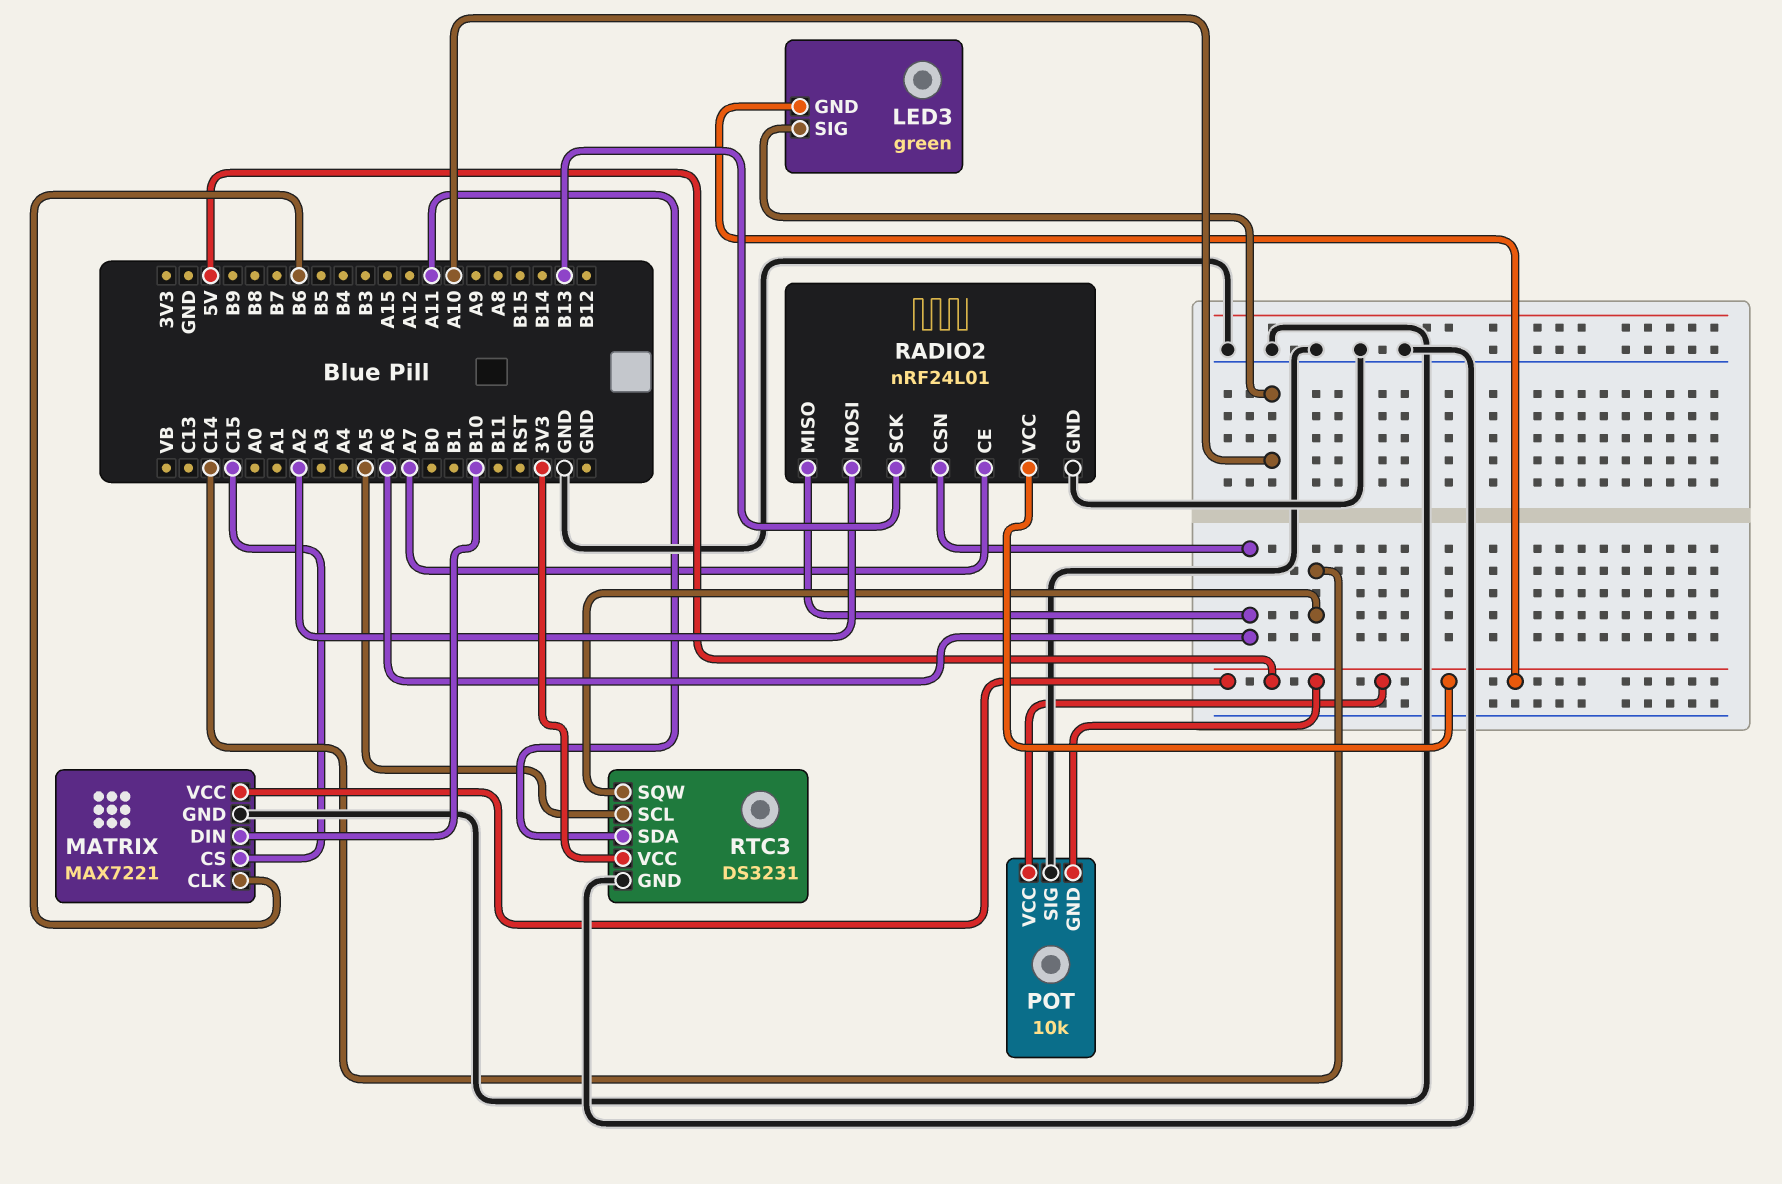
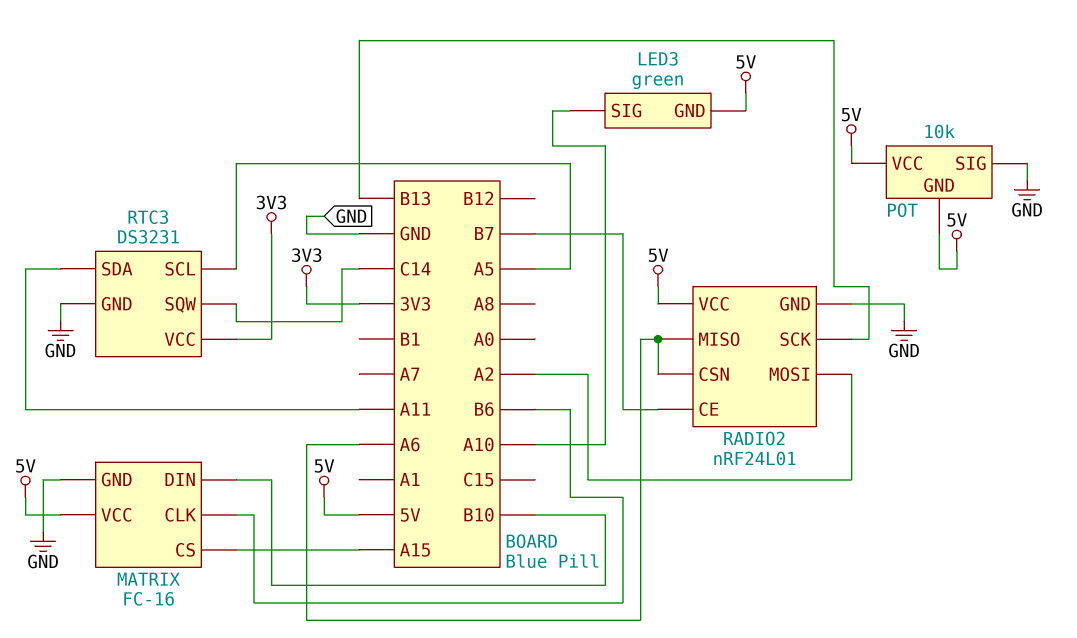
MATRIX: MAX7221 -> FC-16
MATRIX pin CS: C15 -> A15
RADIO2 pin CE: A7 -> B7

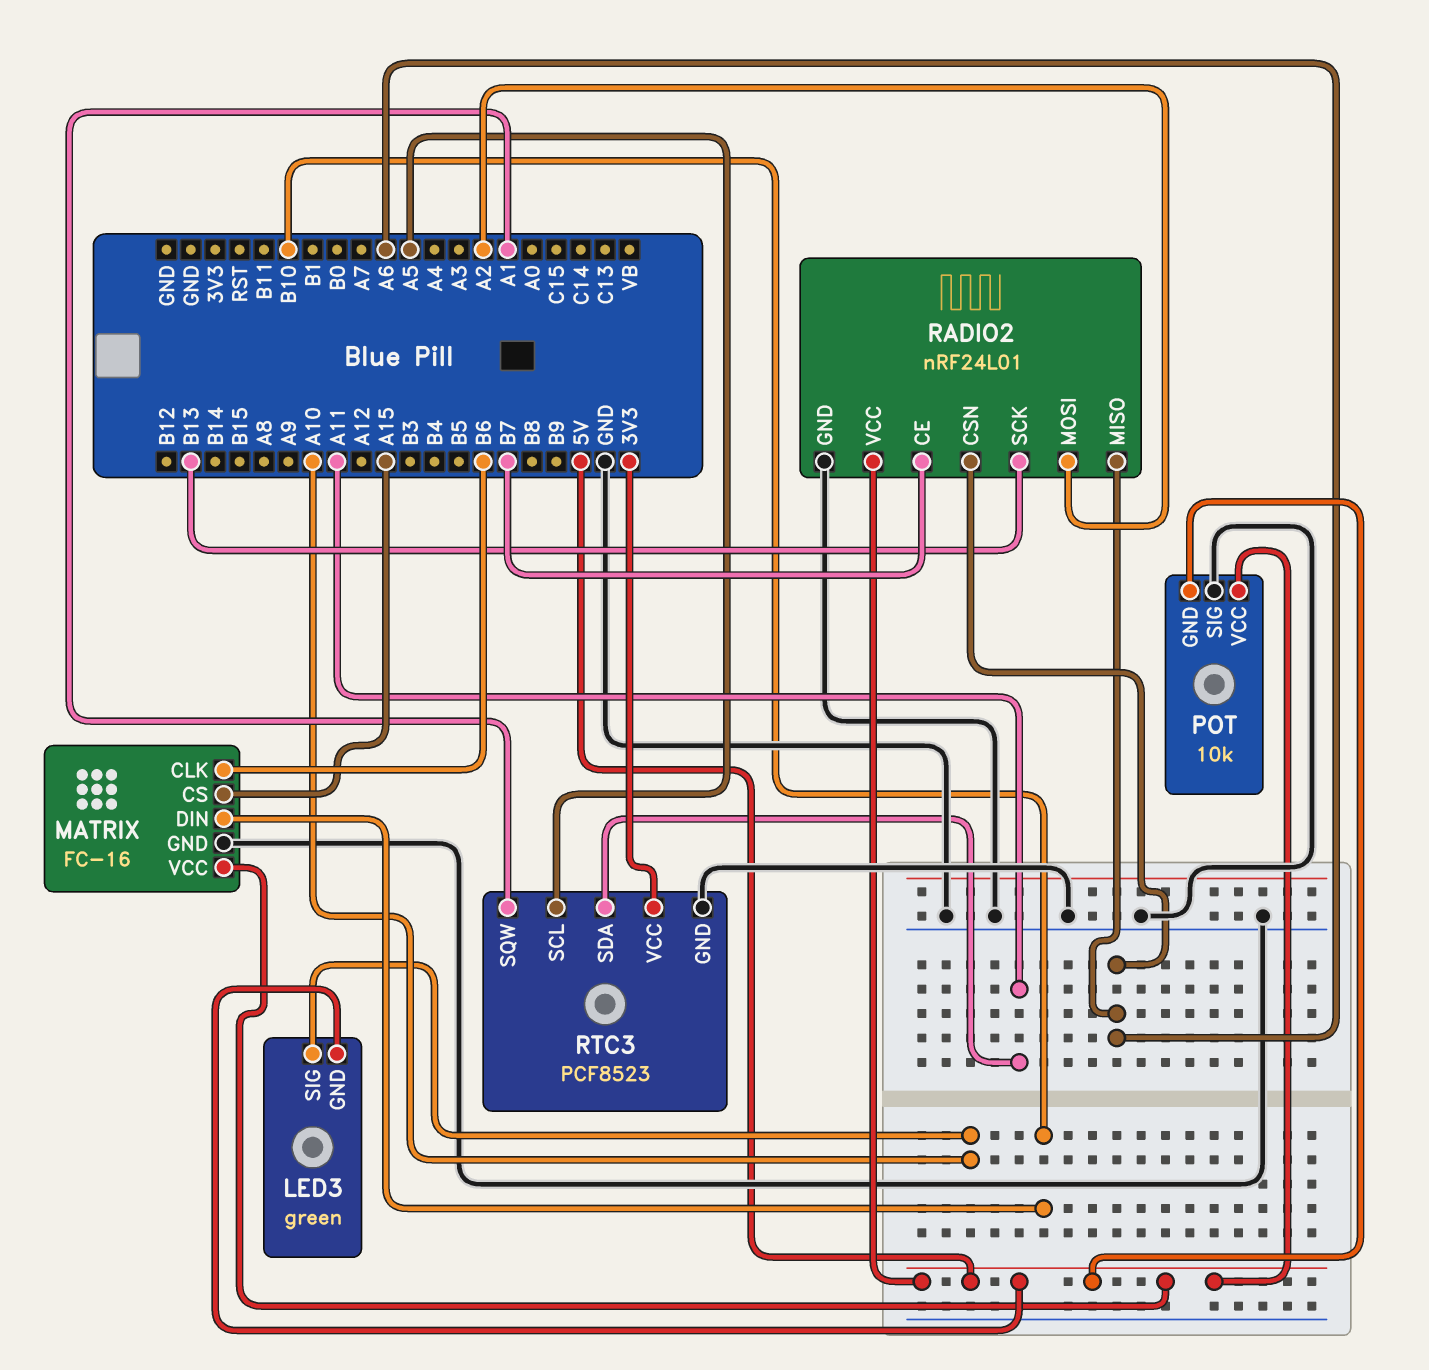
RTC3: DS3231 -> PCF8523
RTC3 pin SQW: C14 -> A1

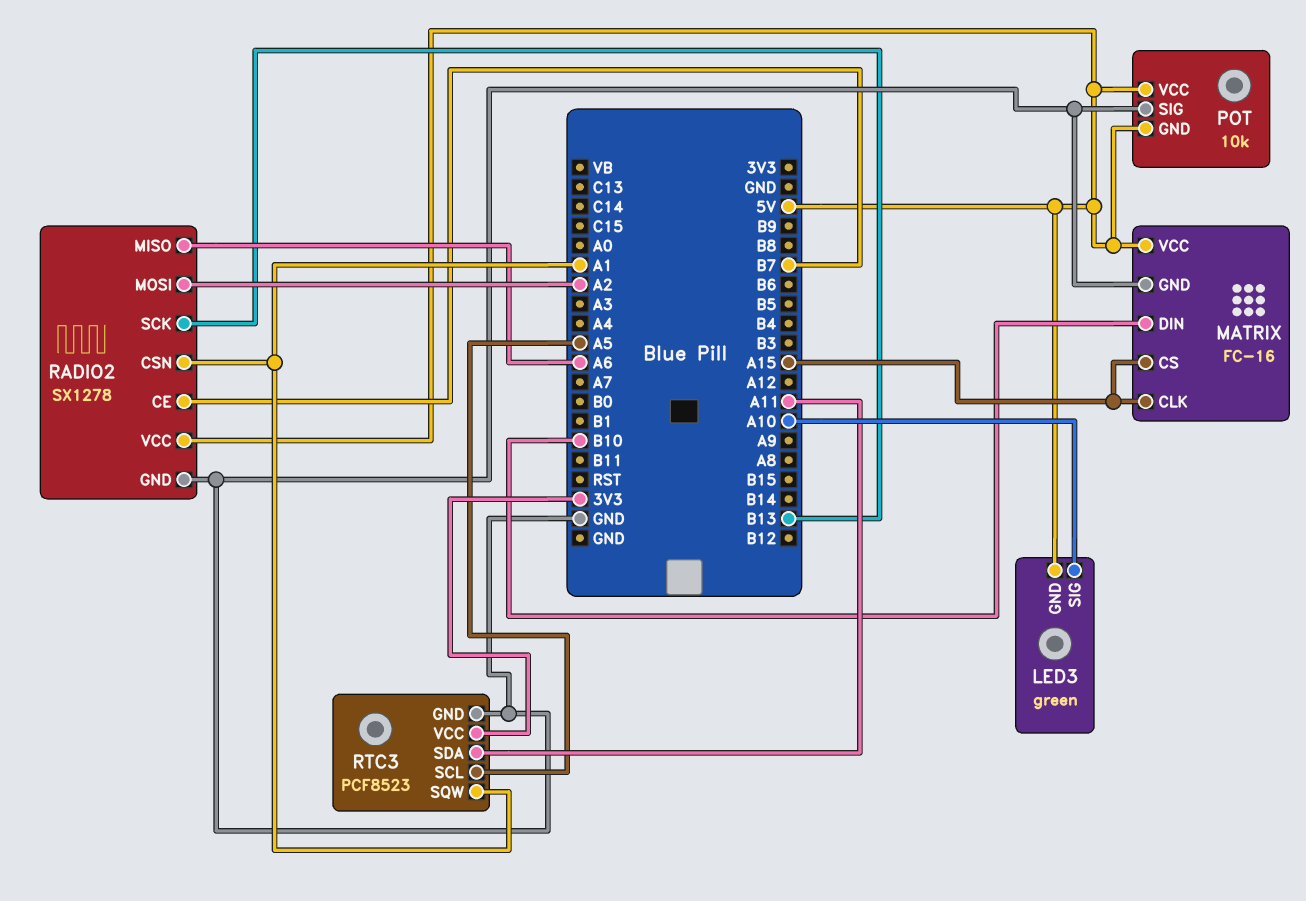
MATRIX pin CLK: B6 -> A15
RADIO2: nRF24L01 -> SX1278
RADIO2 pin CSN: A6 -> A1

